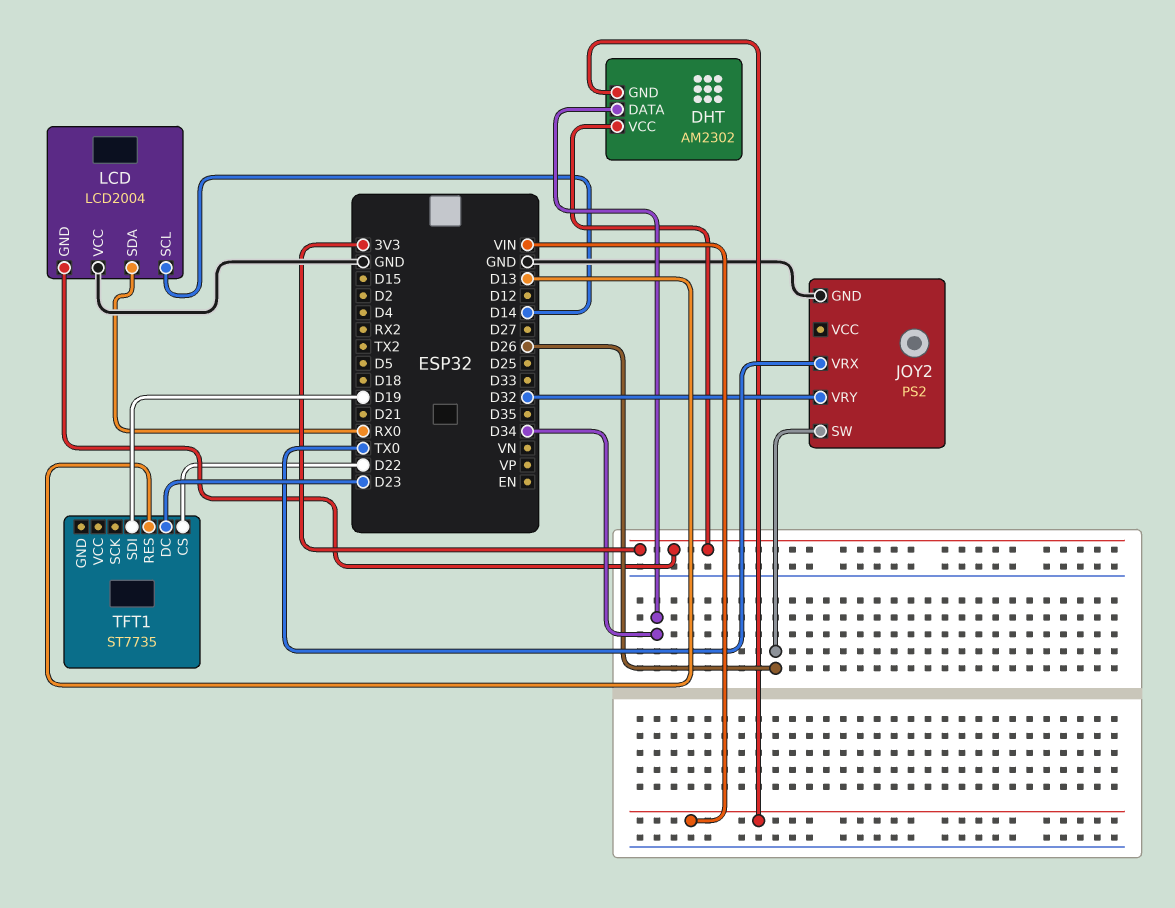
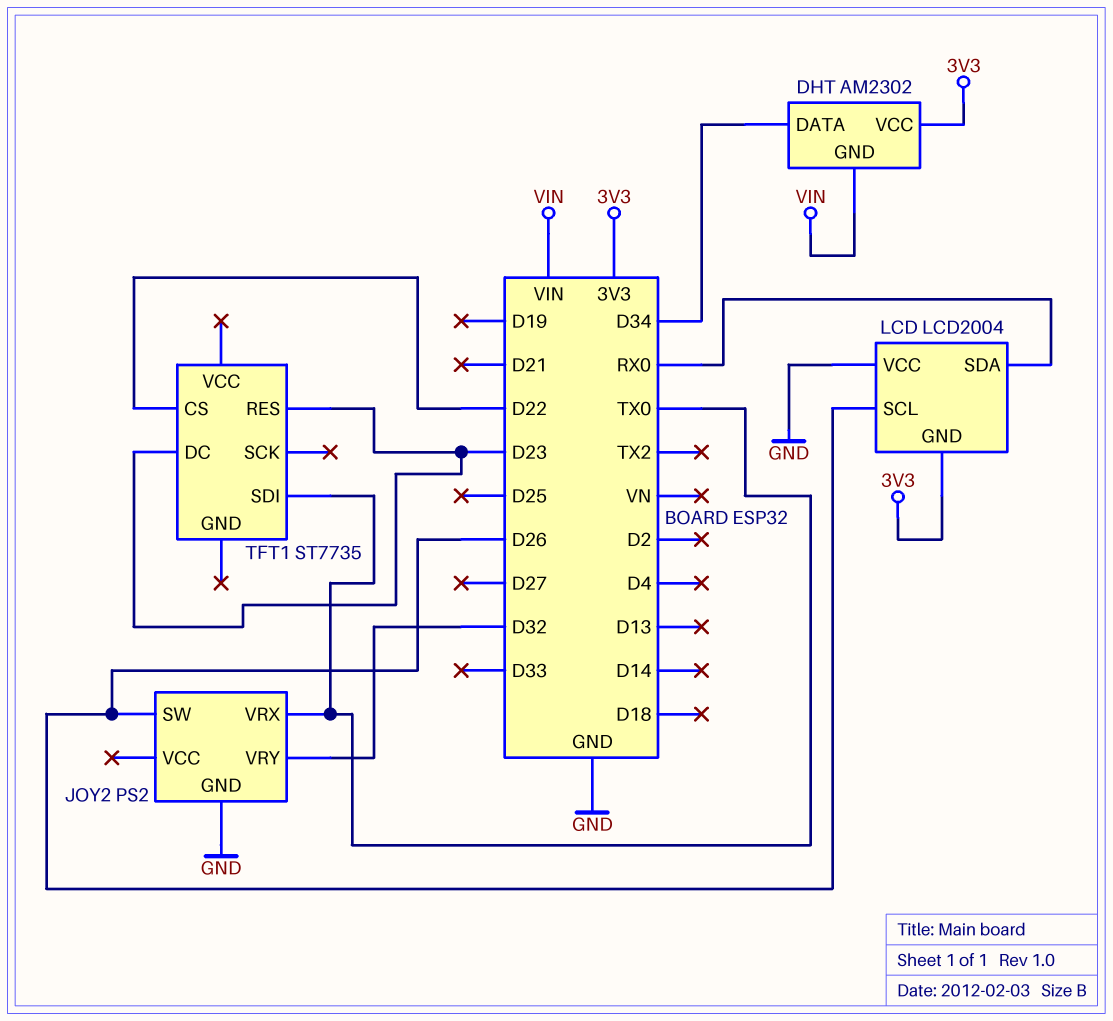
LCD pin SCL: D14 -> D26
TFT1 pin RES: D13 -> D23
TFT1 pin SDI: D19 -> TX0

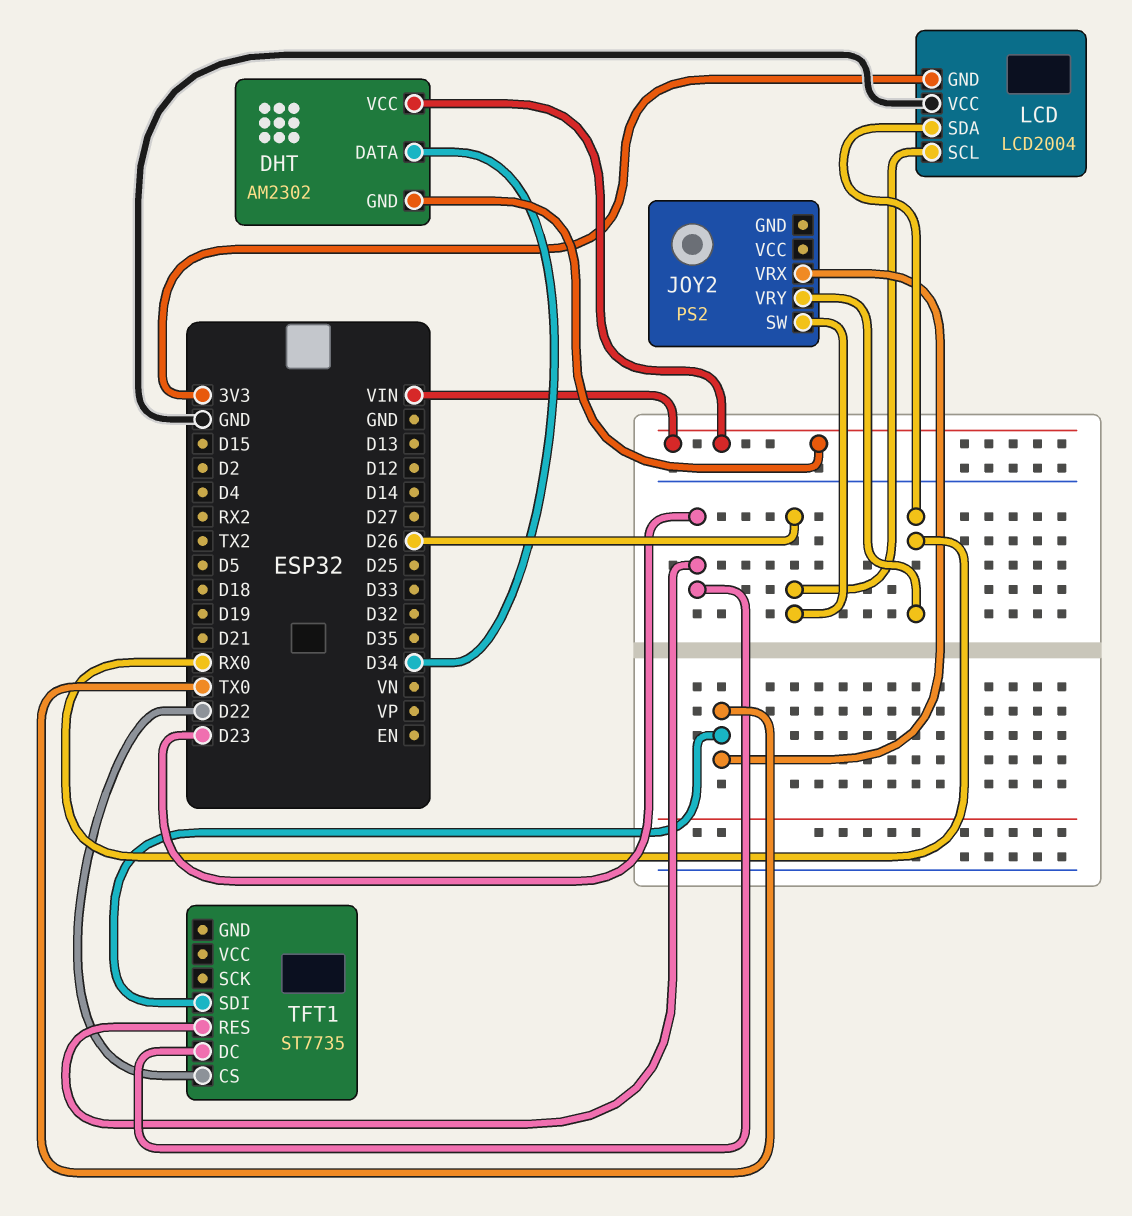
DHT pin VCC: 3V3 -> VIN
JOY2 pin GND: GND -> none
JOY2 pin VRY: D32 -> RX0

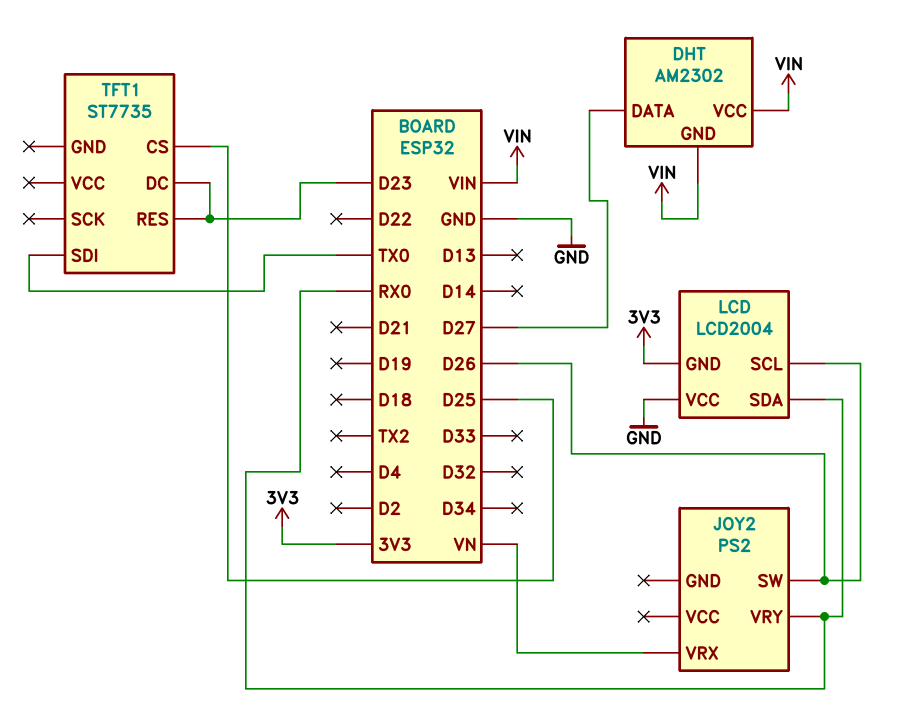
DHT pin DATA: D34 -> D27
JOY2 pin VRX: TX0 -> VN
TFT1 pin CS: D22 -> D25

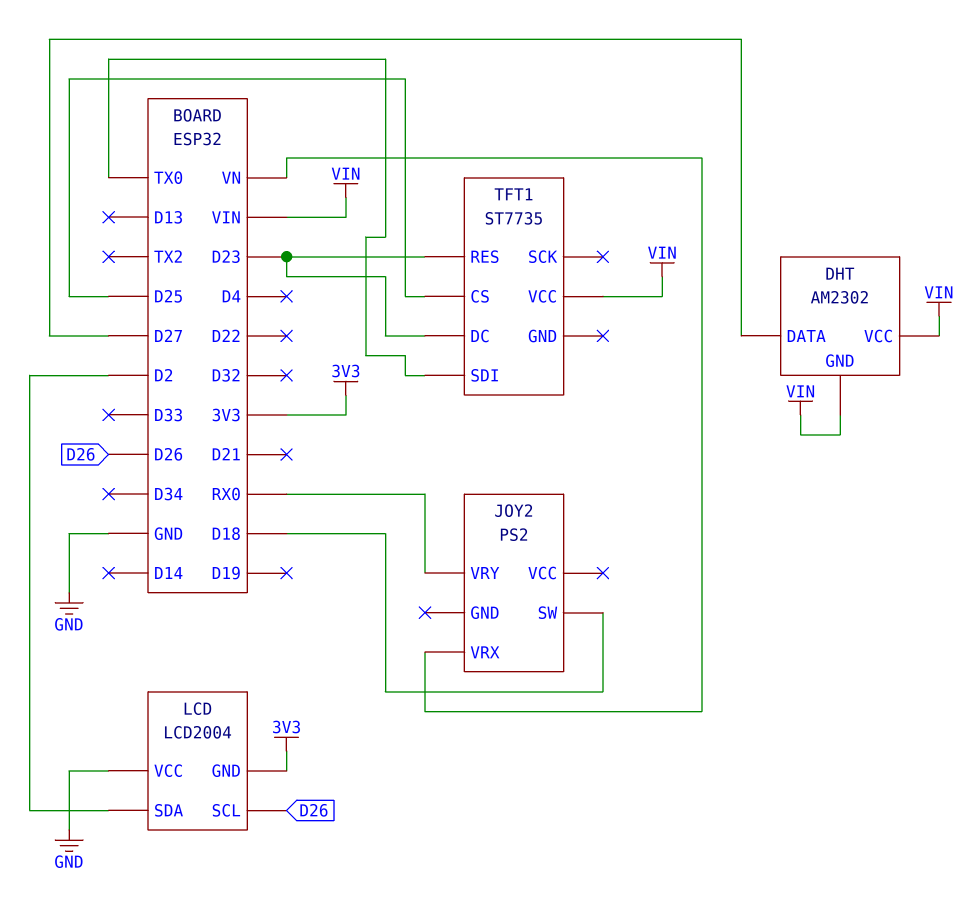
JOY2 pin SW: D26 -> D18
LCD pin SDA: RX0 -> D2
TFT1 pin VCC: none -> VIN

